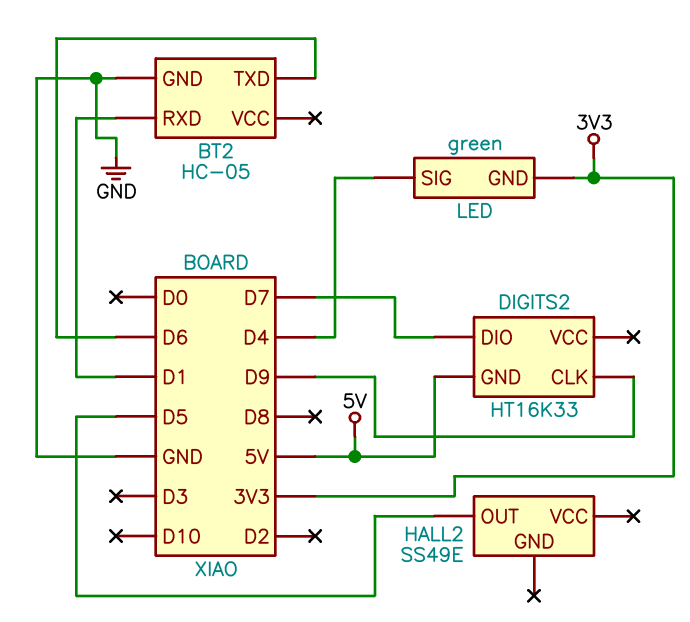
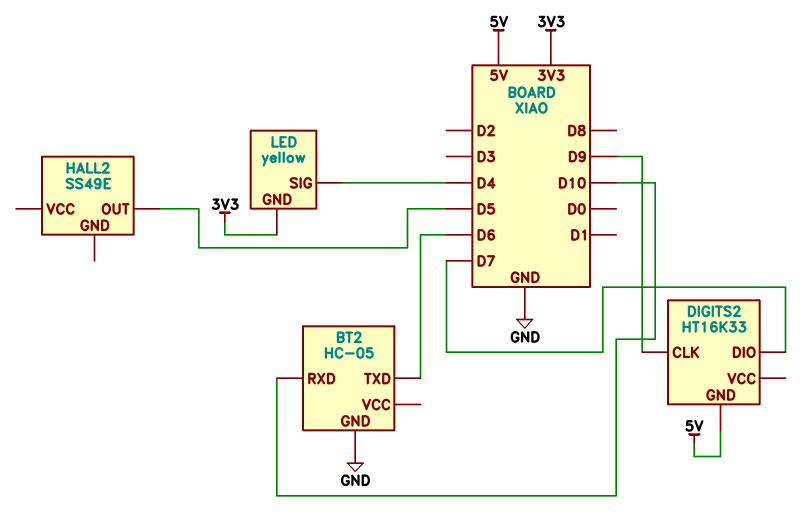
BT2 pin RXD: D1 -> D10
LED: green -> yellow

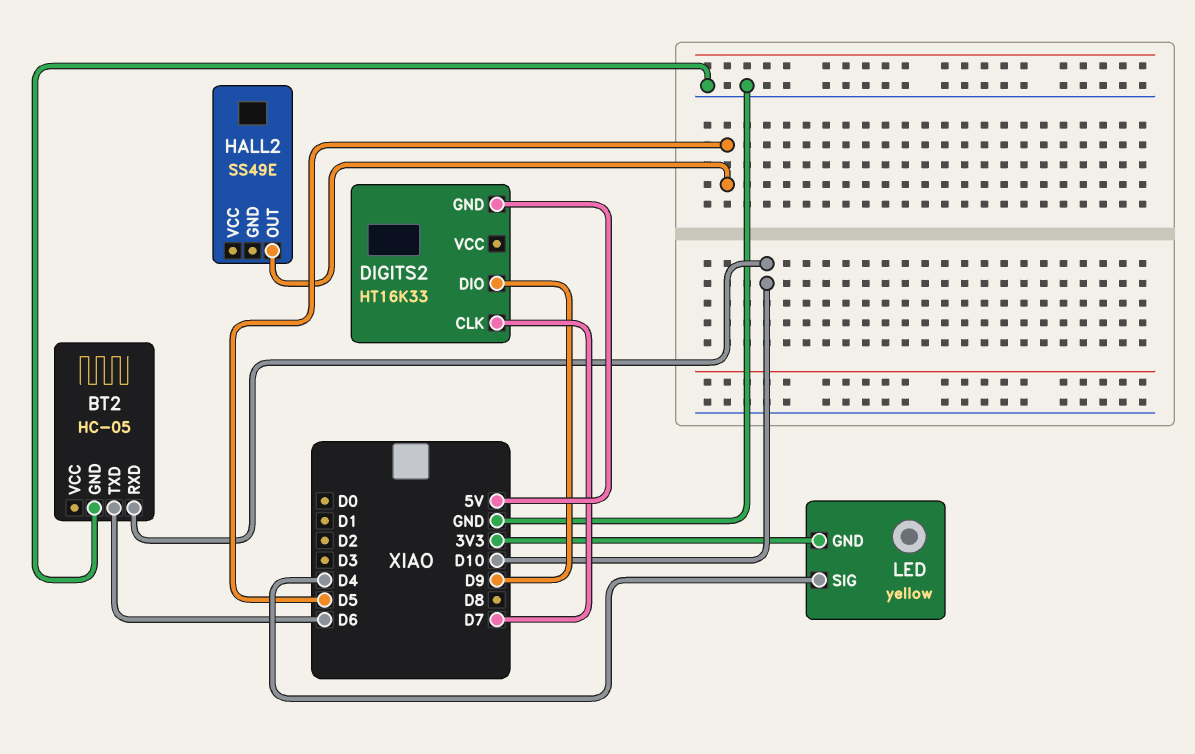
DIGITS2 pin CLK: D9 -> D7
DIGITS2 pin DIO: D7 -> D9

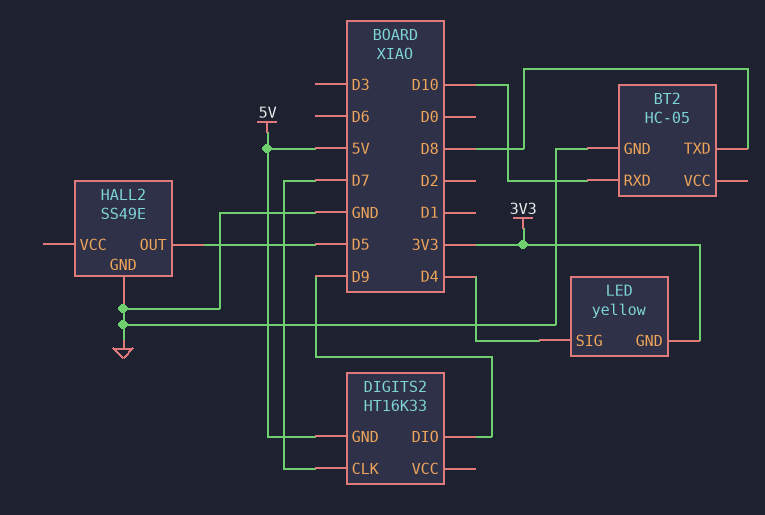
BT2 pin TXD: D6 -> D8
HALL2 pin GND: none -> GND

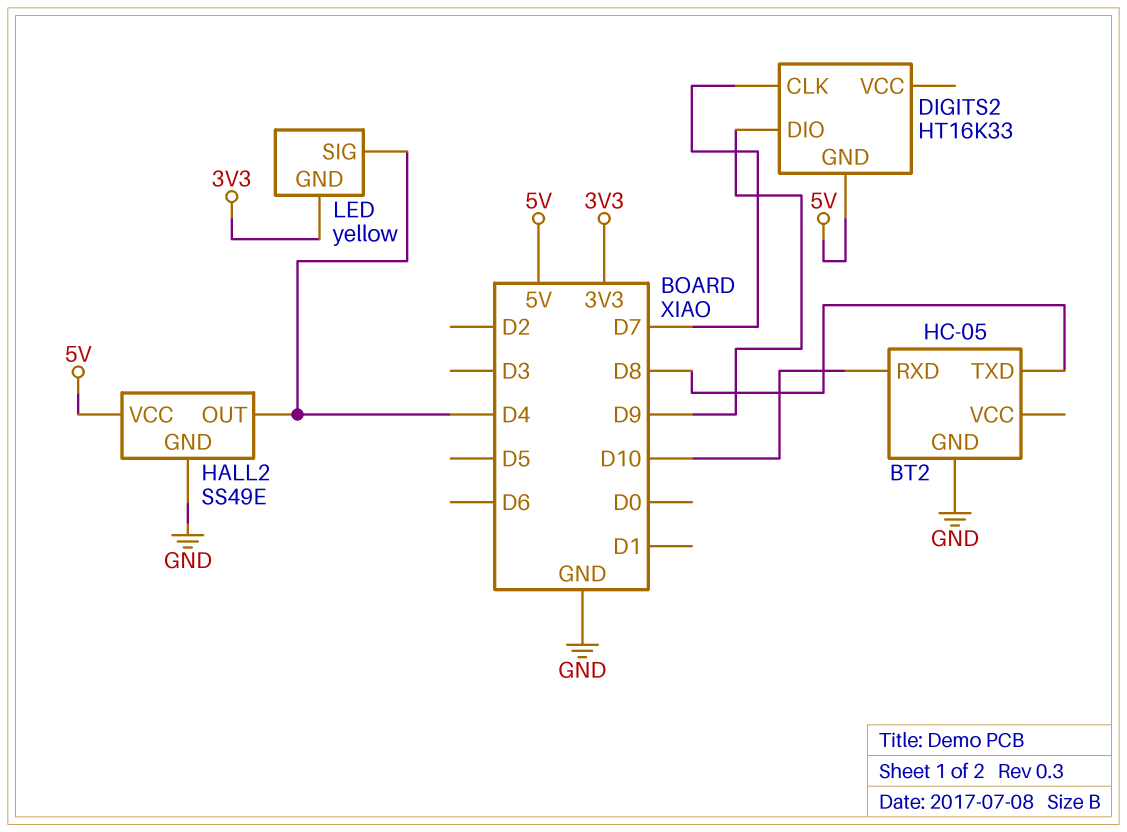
HALL2 pin OUT: D5 -> D4
HALL2 pin VCC: none -> 5V

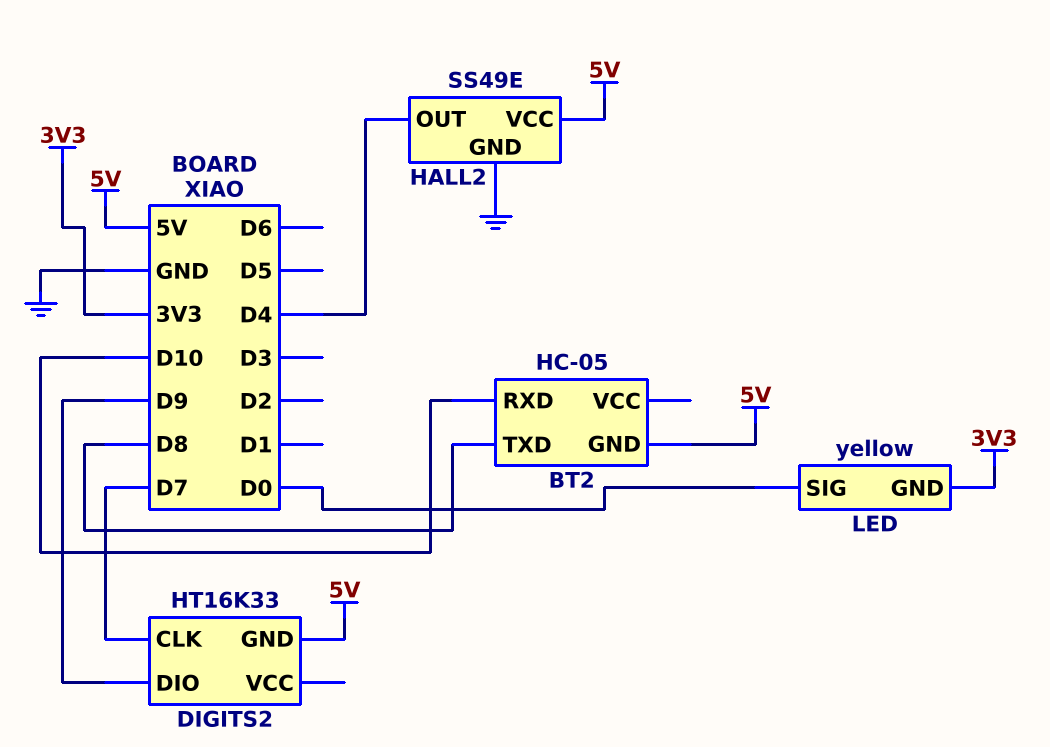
BT2 pin GND: GND -> 5V
LED pin SIG: D4 -> D0

